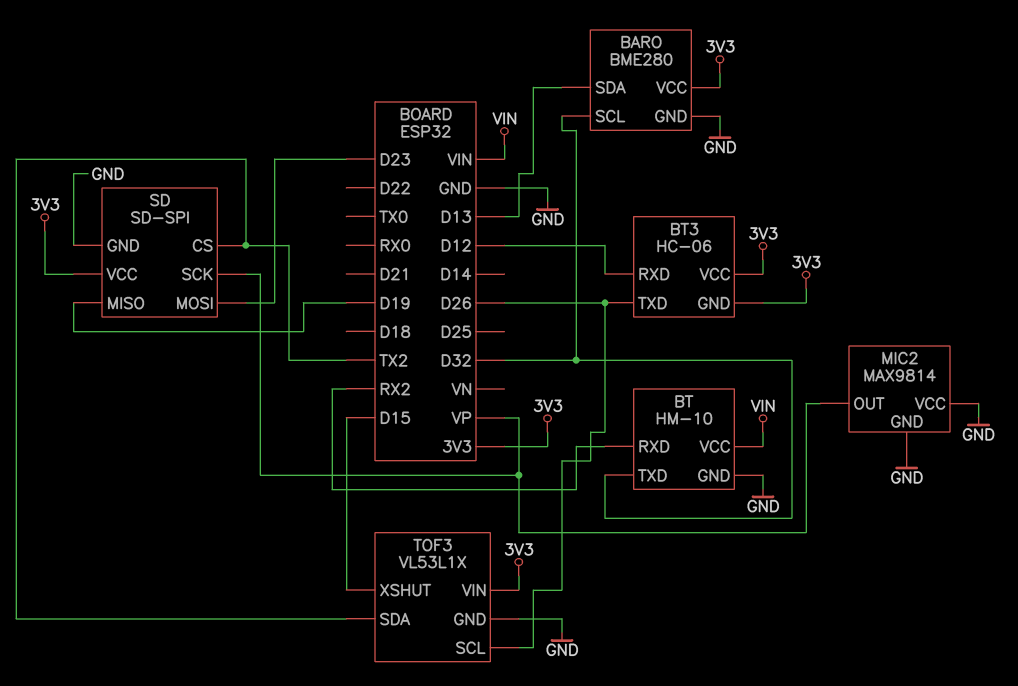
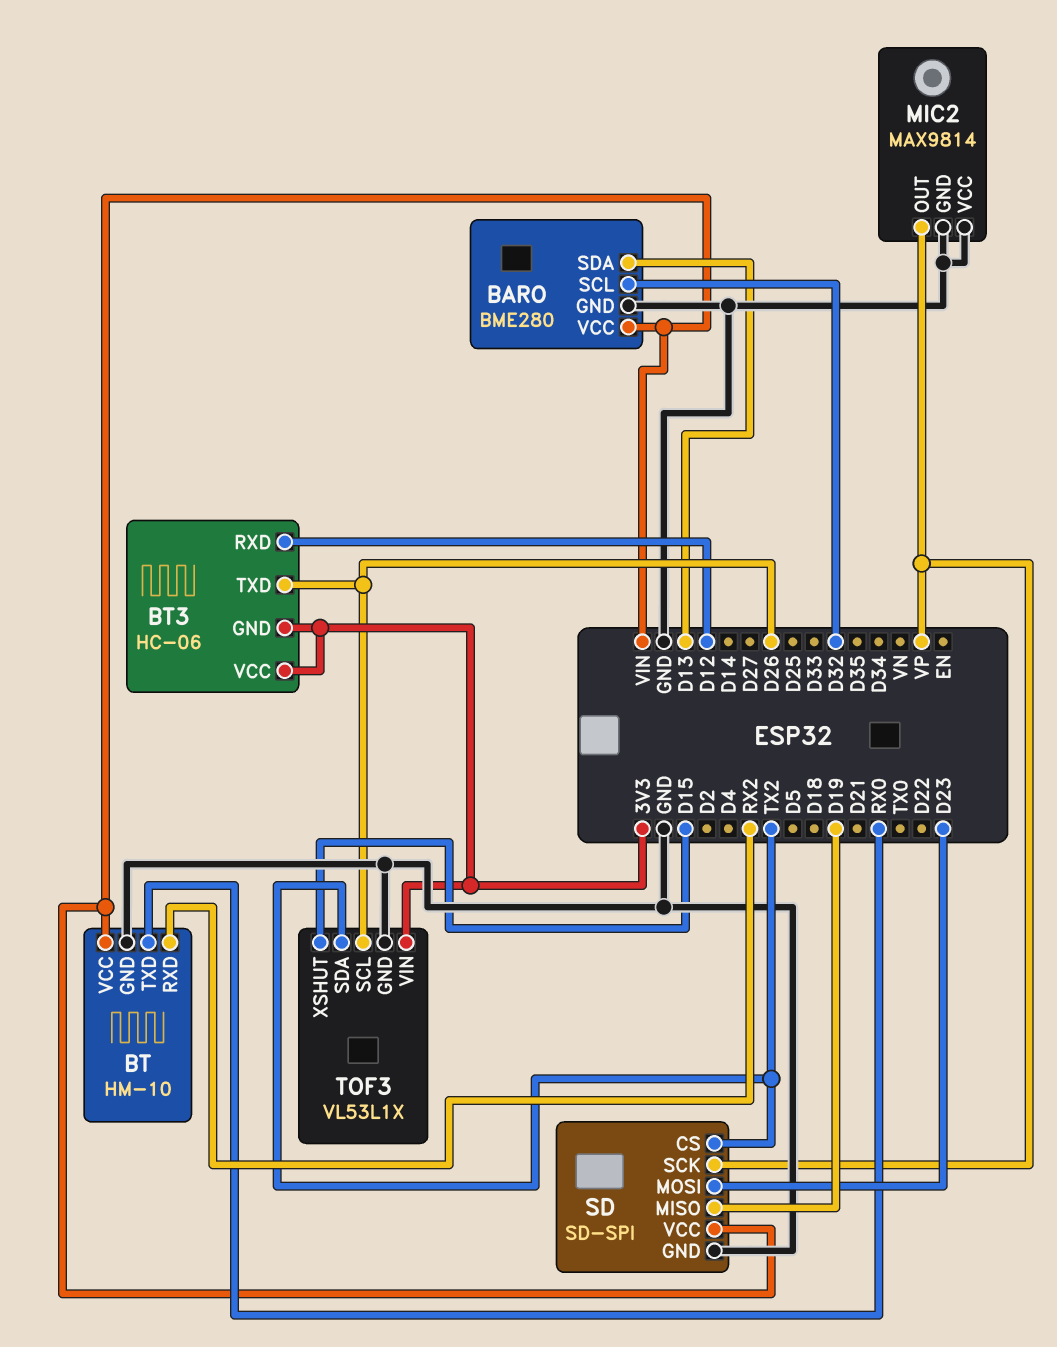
BARO pin VCC: 3V3 -> VIN
BT pin TXD: D32 -> RX0
SD pin VCC: 3V3 -> VIN

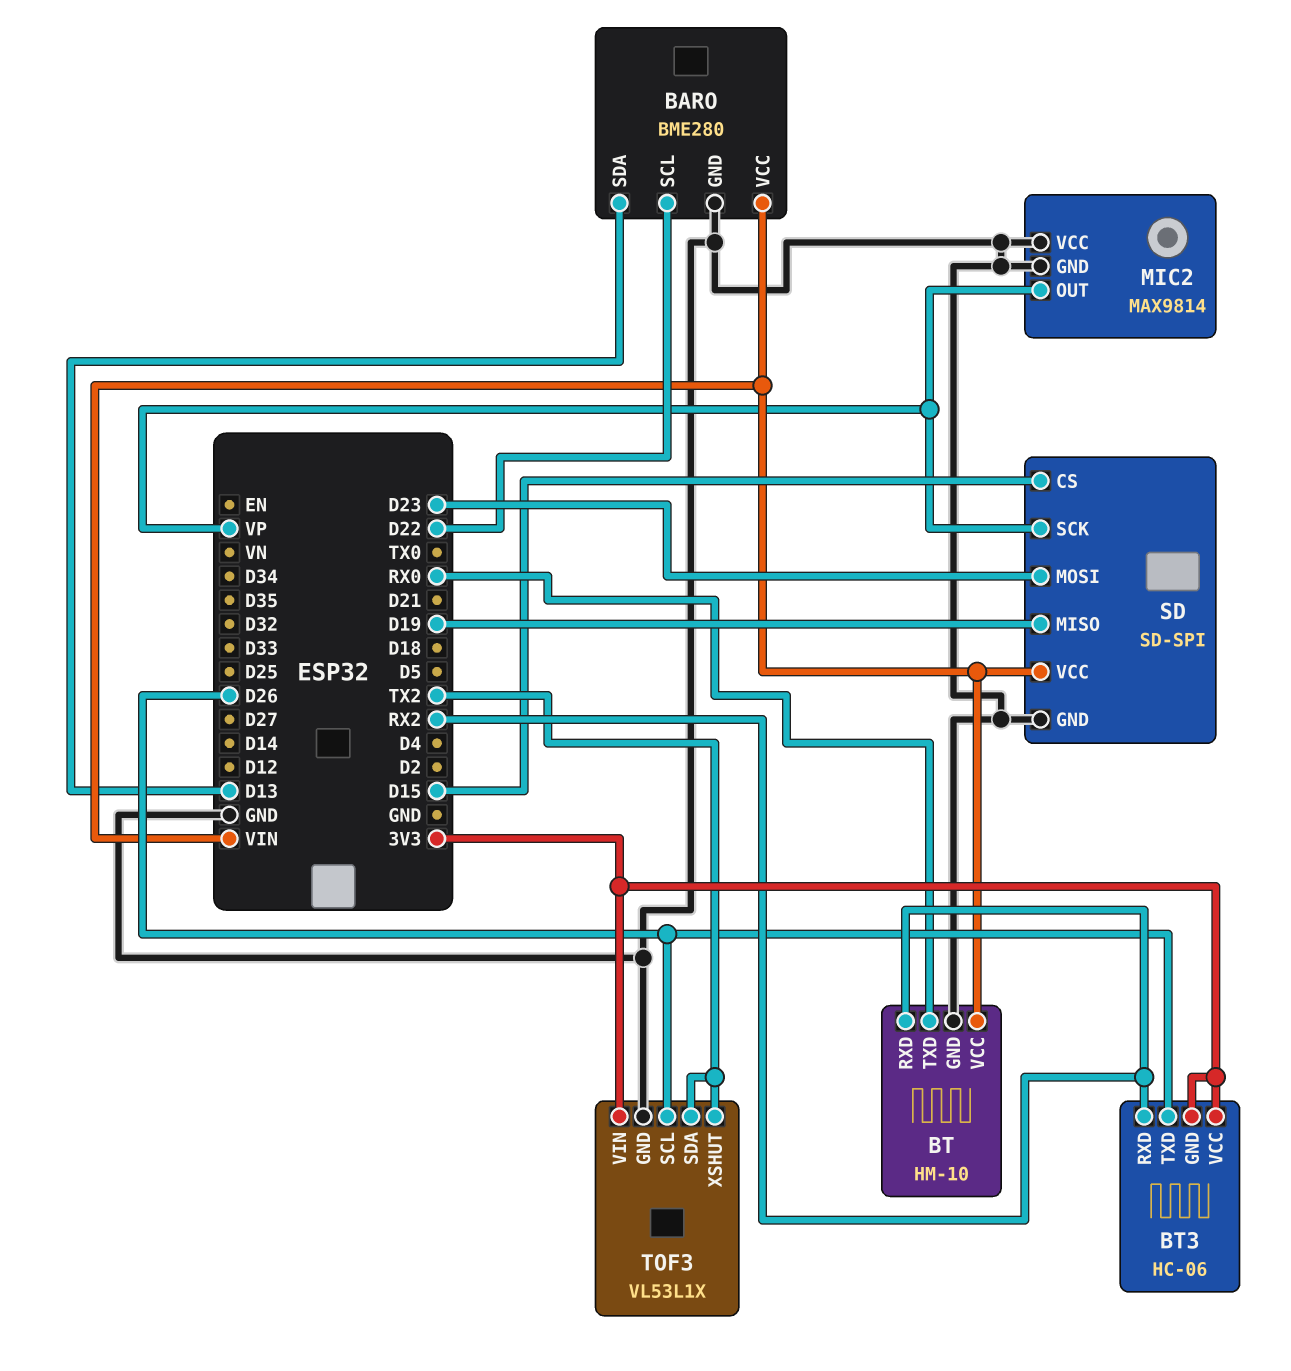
BARO pin SCL: D32 -> D22
BT3 pin RXD: D12 -> RX2
SD pin CS: TX2 -> D15
TOF3 pin XSHUT: D15 -> TX2

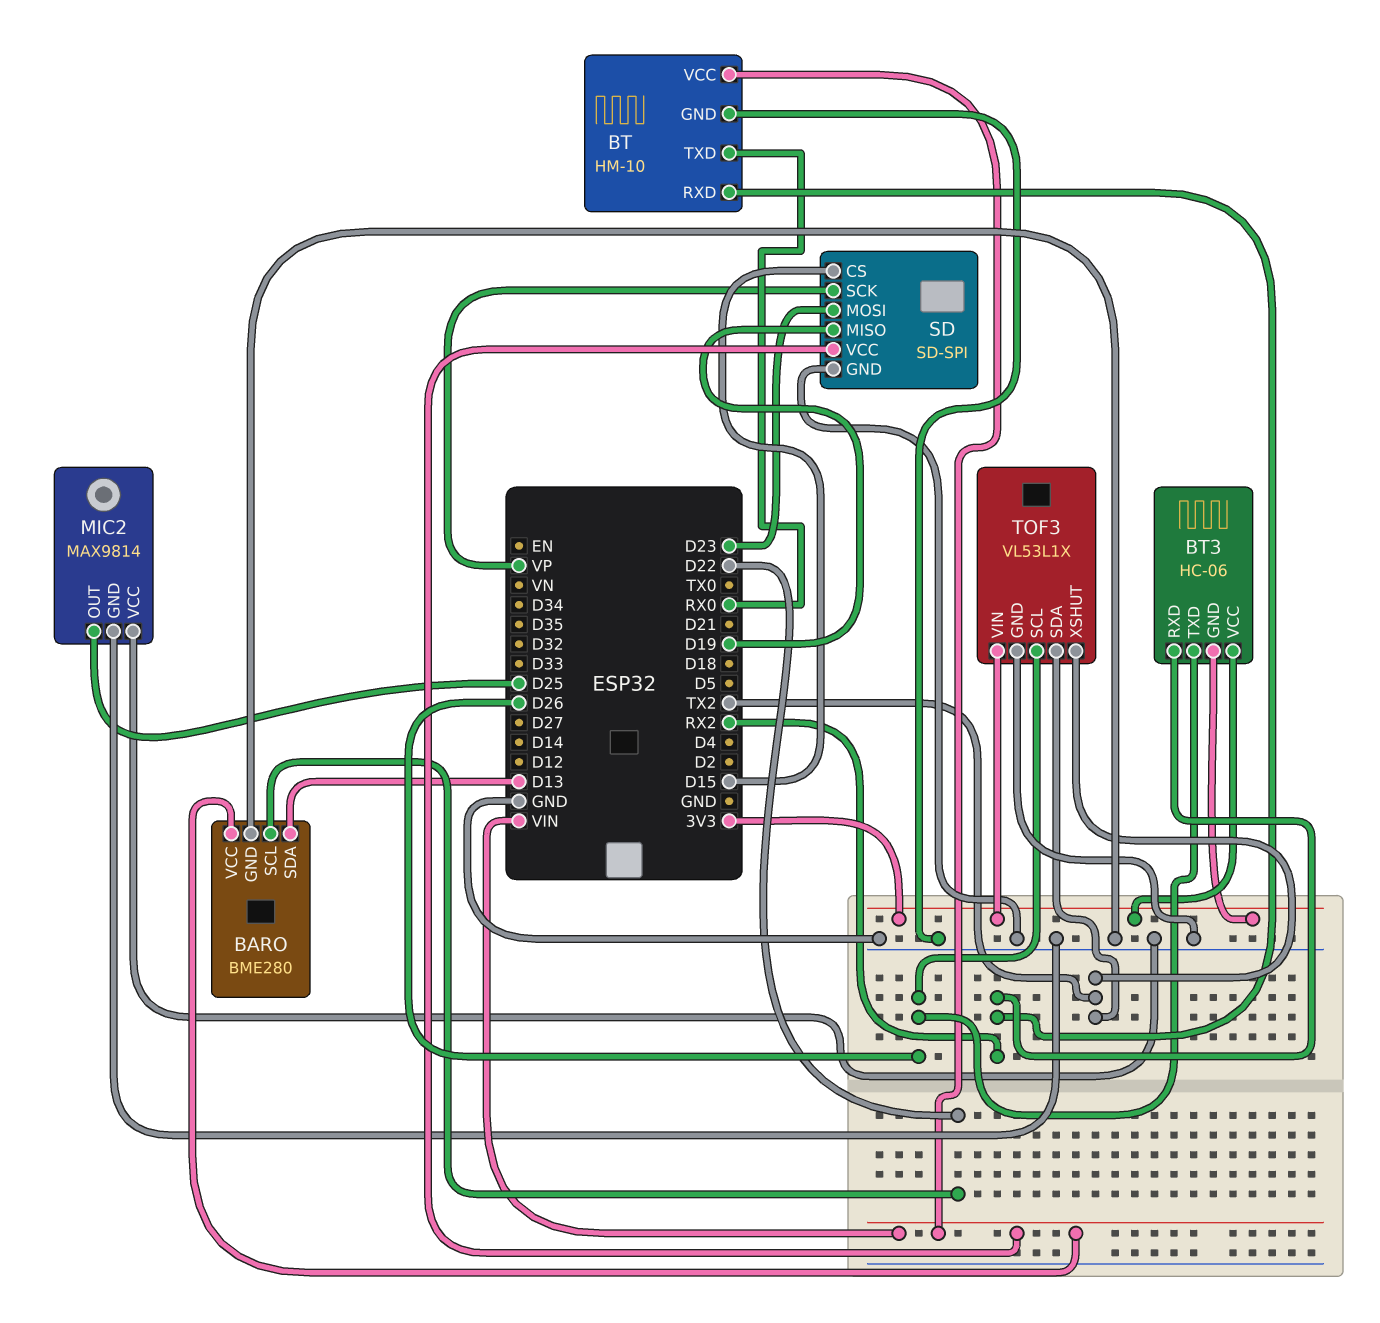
MIC2 pin OUT: VP -> D25

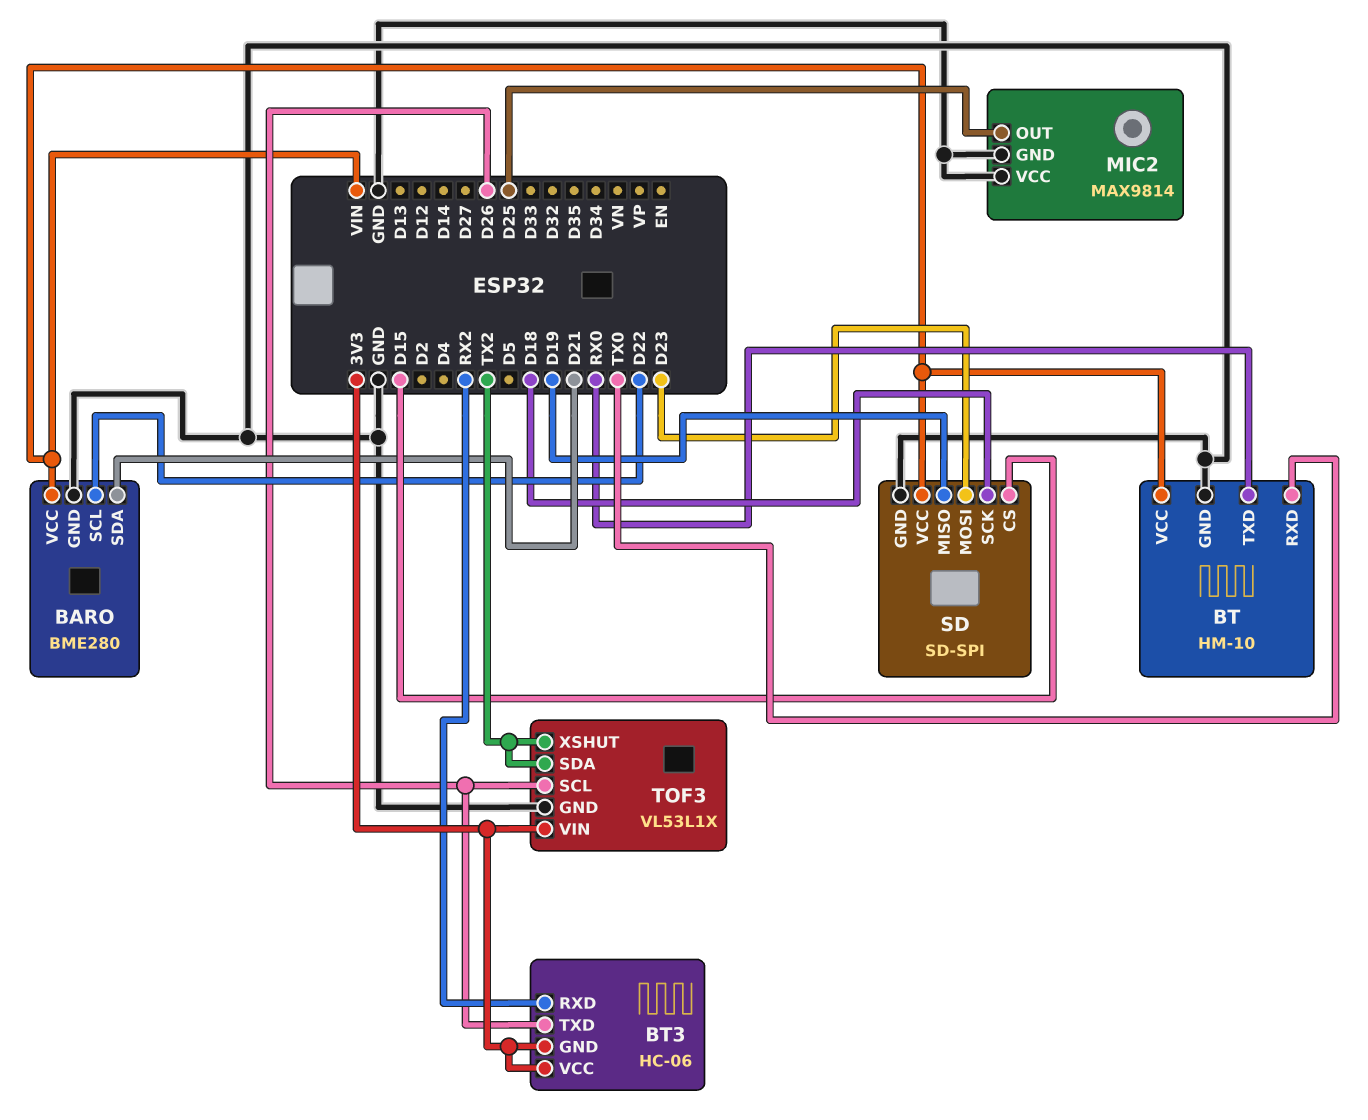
BARO pin SDA: D13 -> D21
BT pin RXD: RX2 -> TX0
SD pin SCK: VP -> D18

